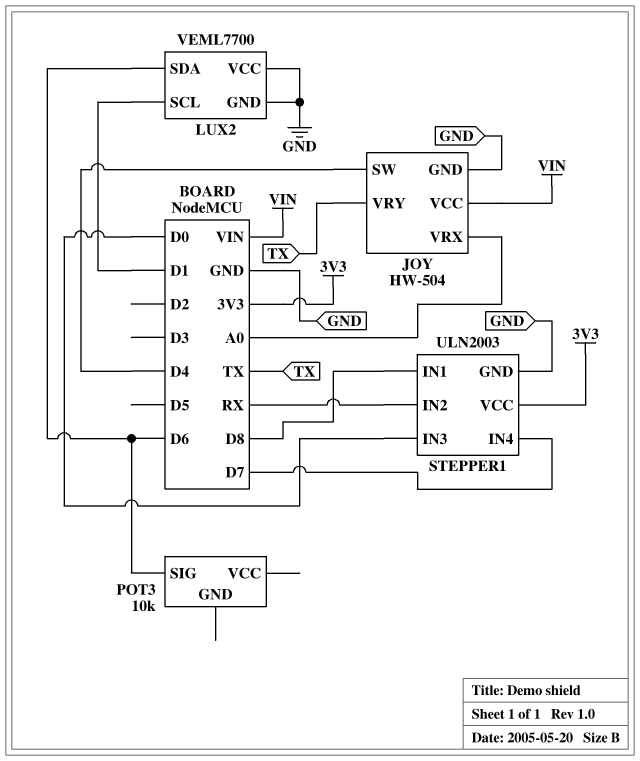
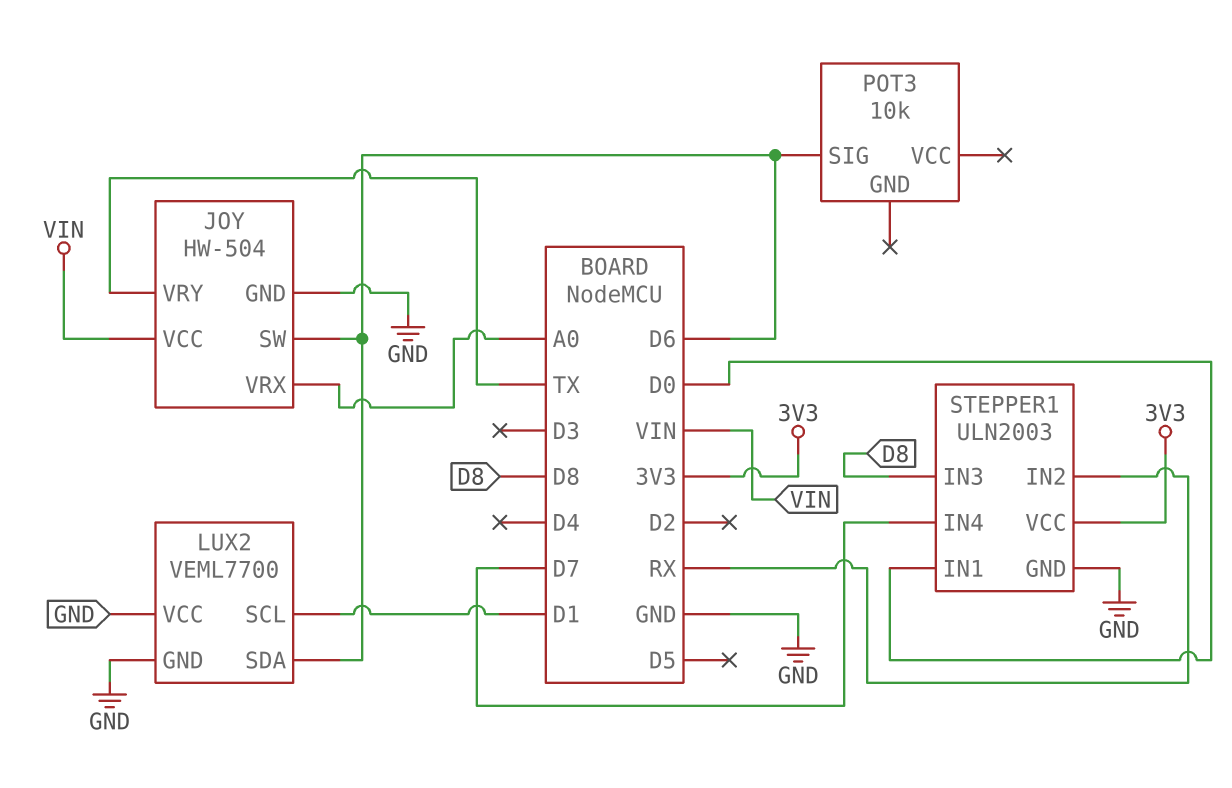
JOY pin SW: D4 -> D6
STEPPER1 pin IN1: D8 -> D0
STEPPER1 pin IN3: D0 -> D8

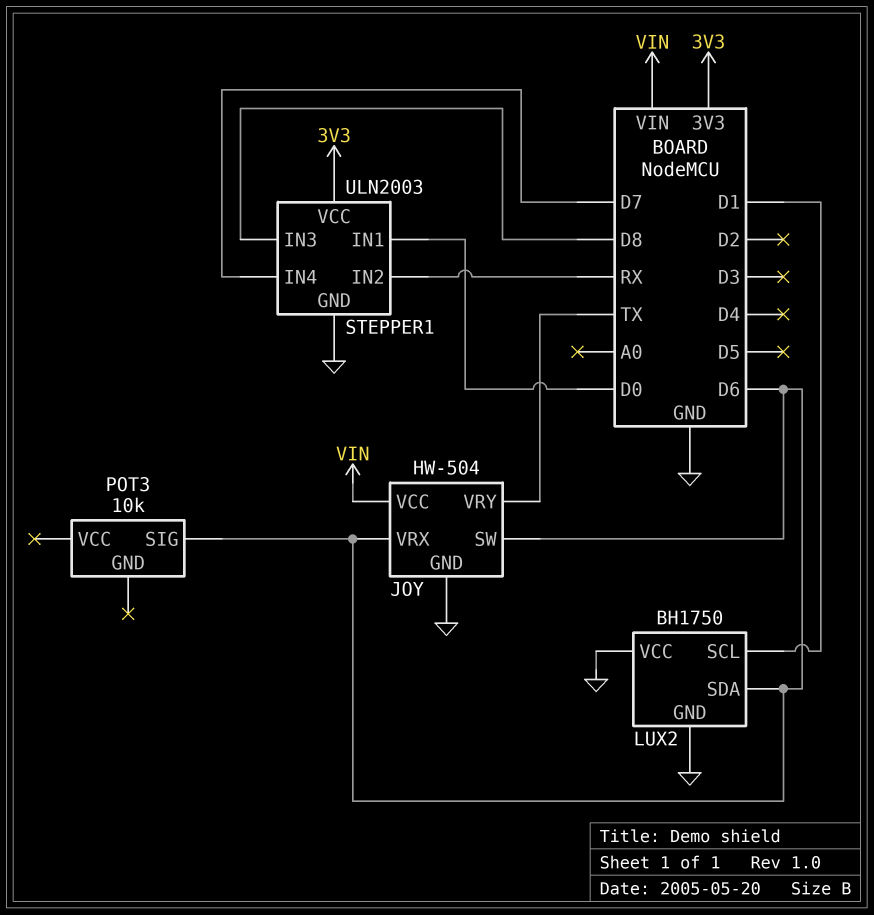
JOY pin VRX: A0 -> D6
LUX2: VEML7700 -> BH1750

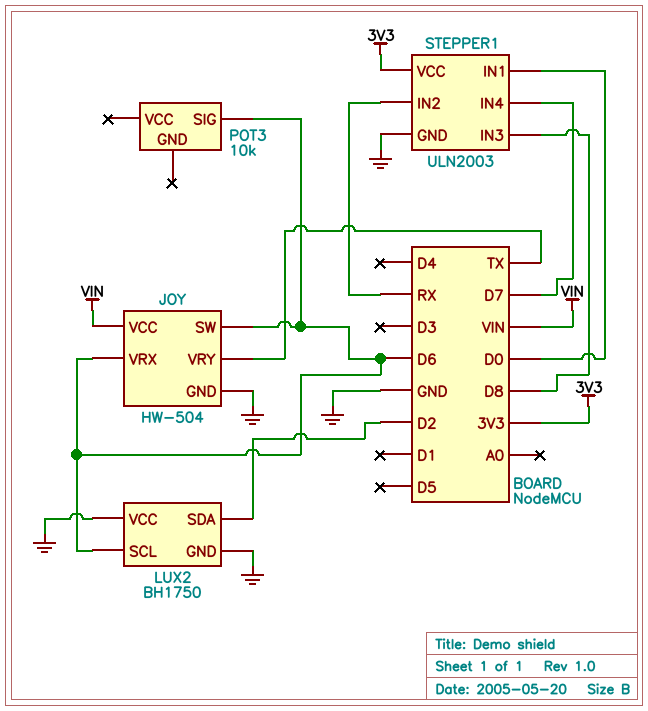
LUX2 pin SCL: D1 -> D6
LUX2 pin SDA: D6 -> D2

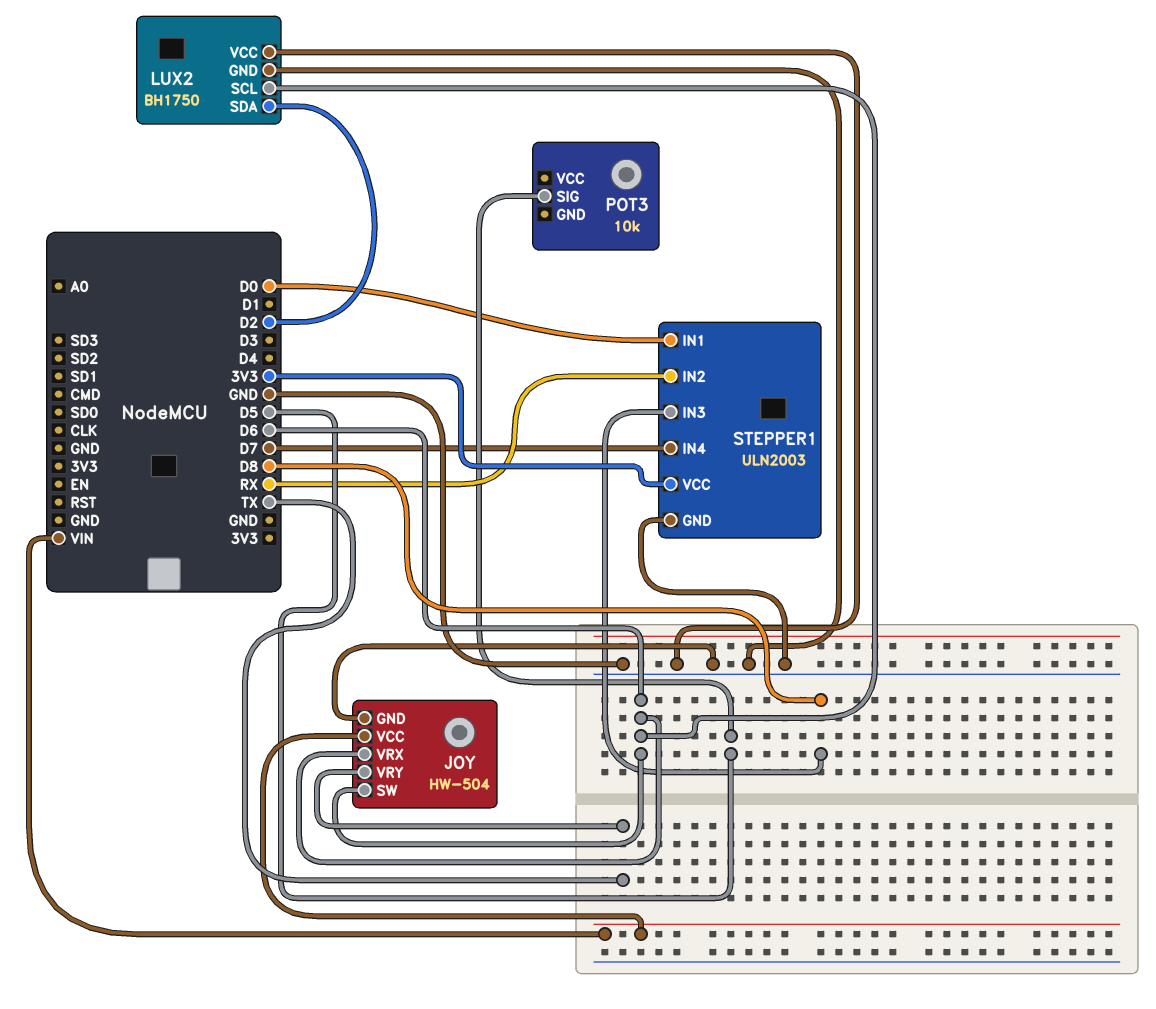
POT3 pin SIG: D6 -> D5

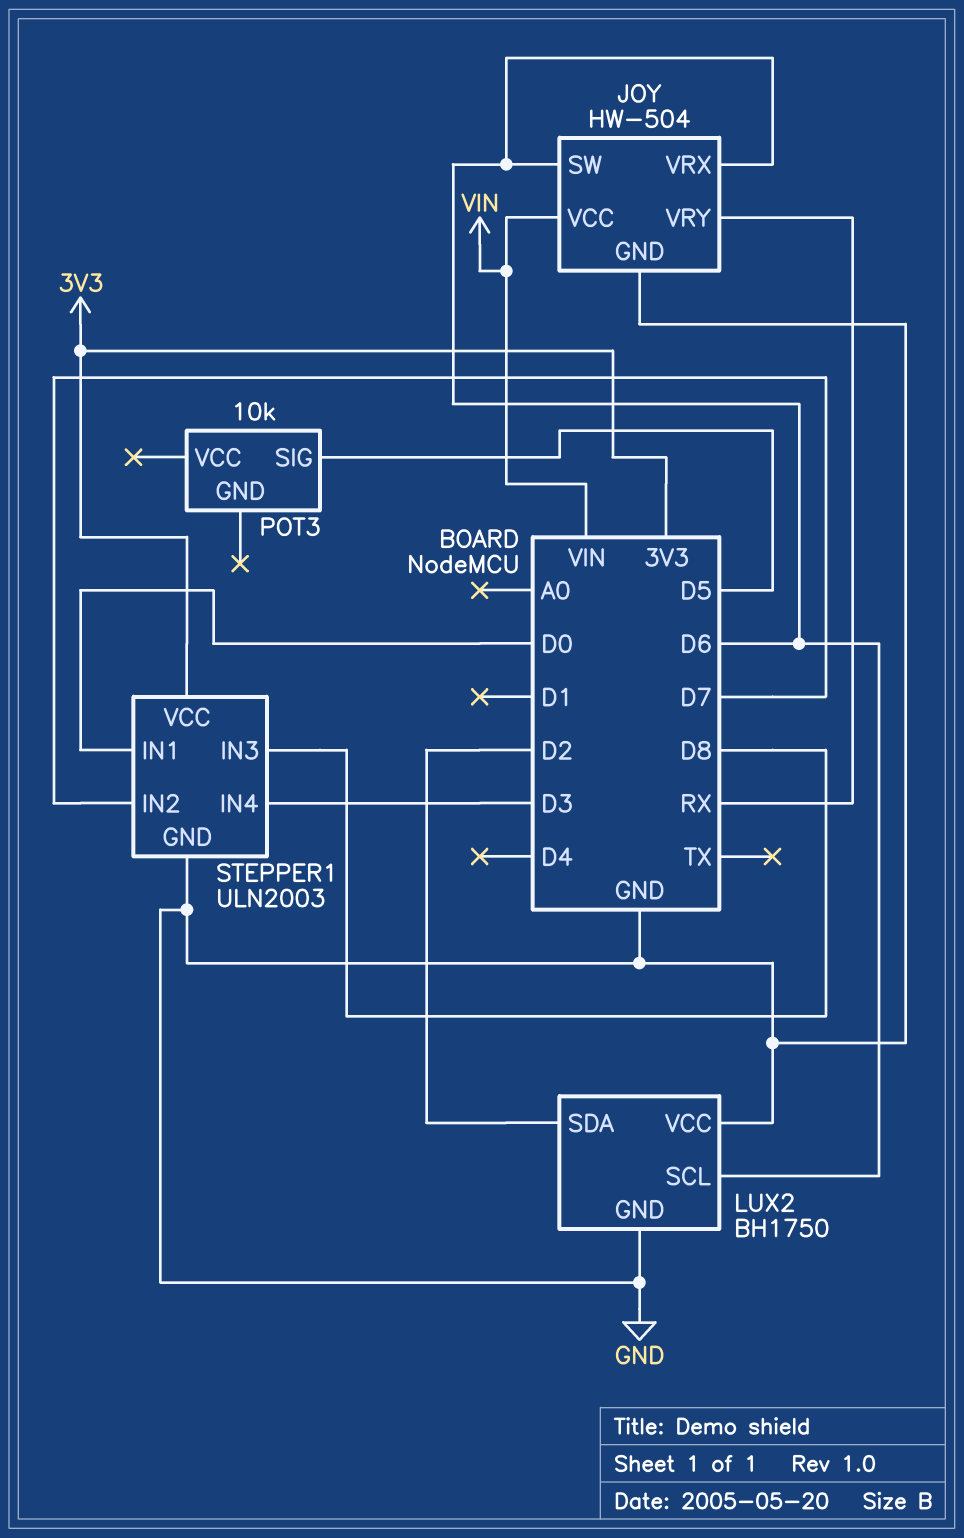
JOY pin VRY: TX -> RX
STEPPER1 pin IN2: RX -> D7
STEPPER1 pin IN4: D7 -> D3

